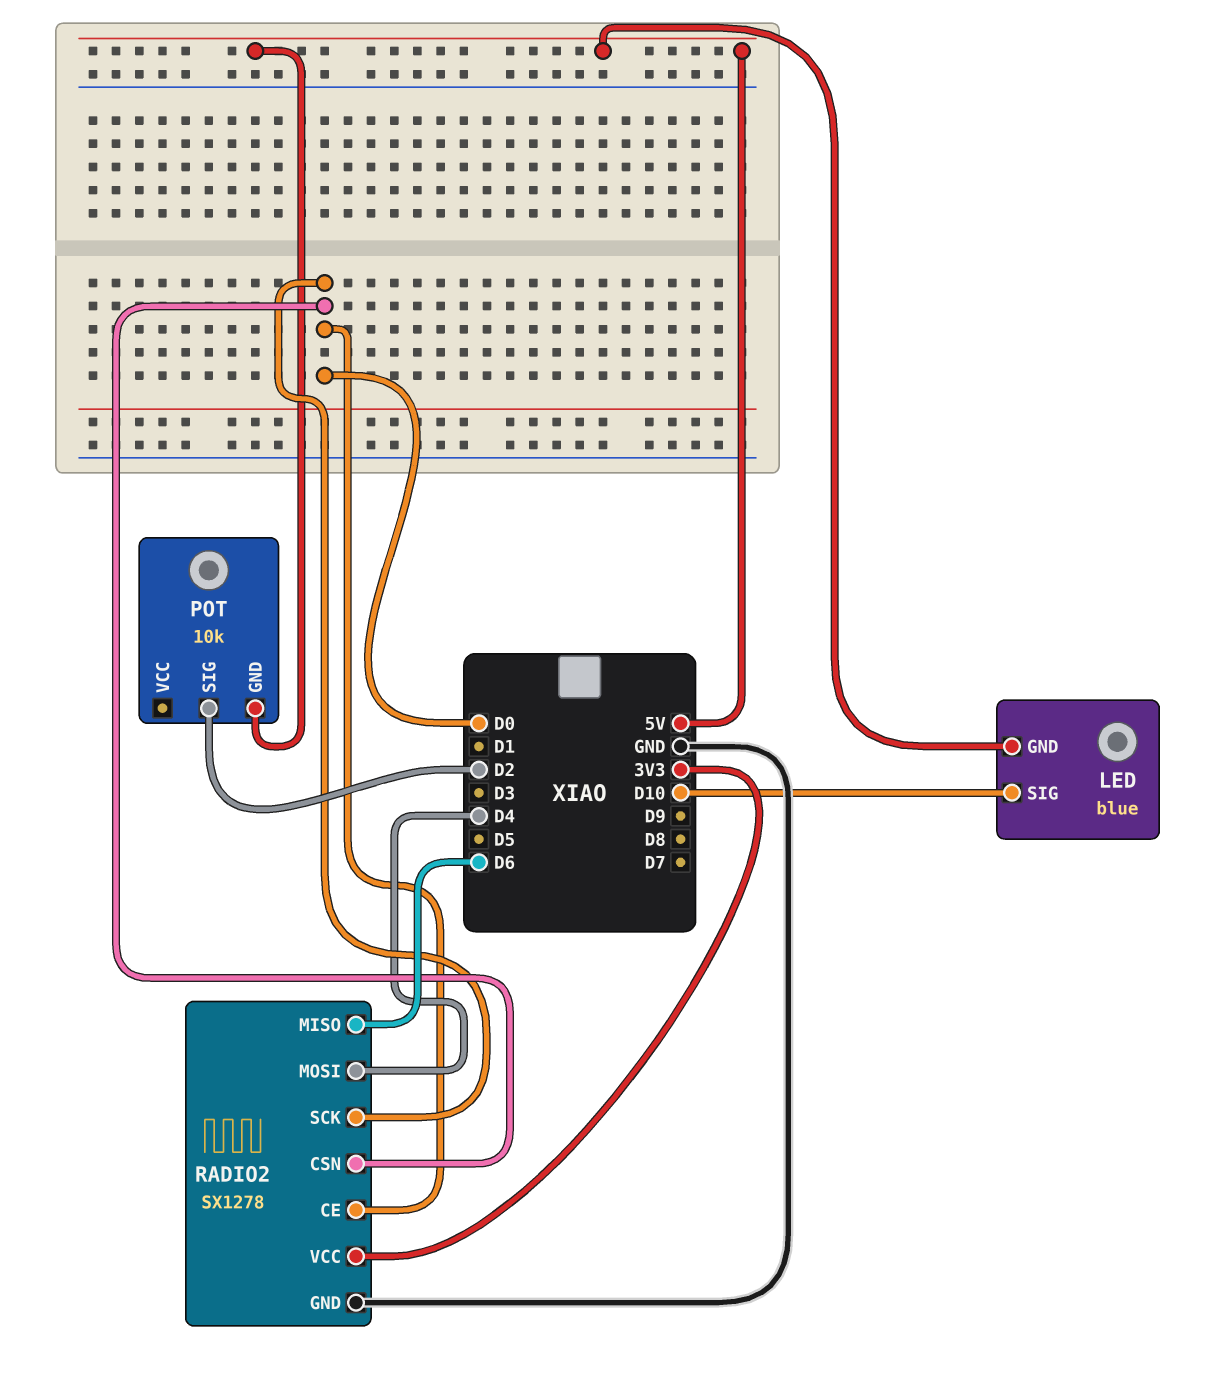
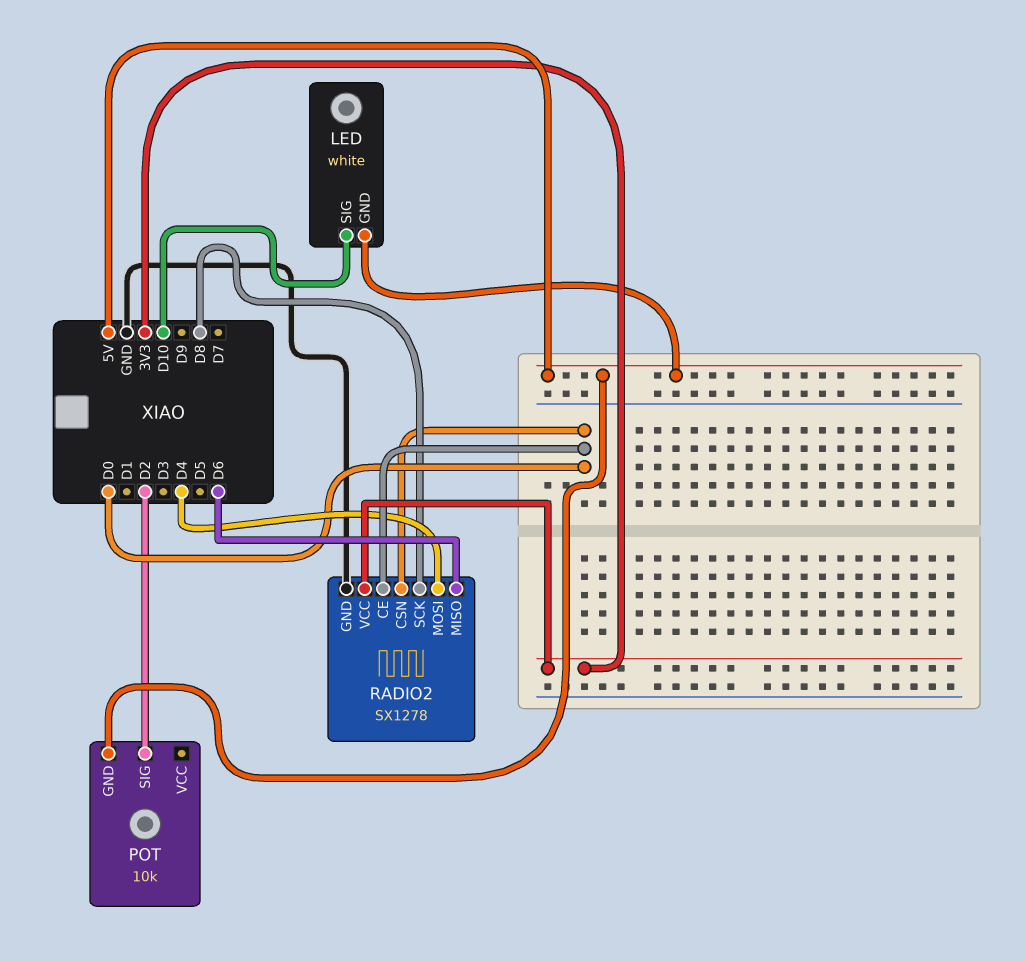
LED: blue -> white
RADIO2 pin SCK: D0 -> D8

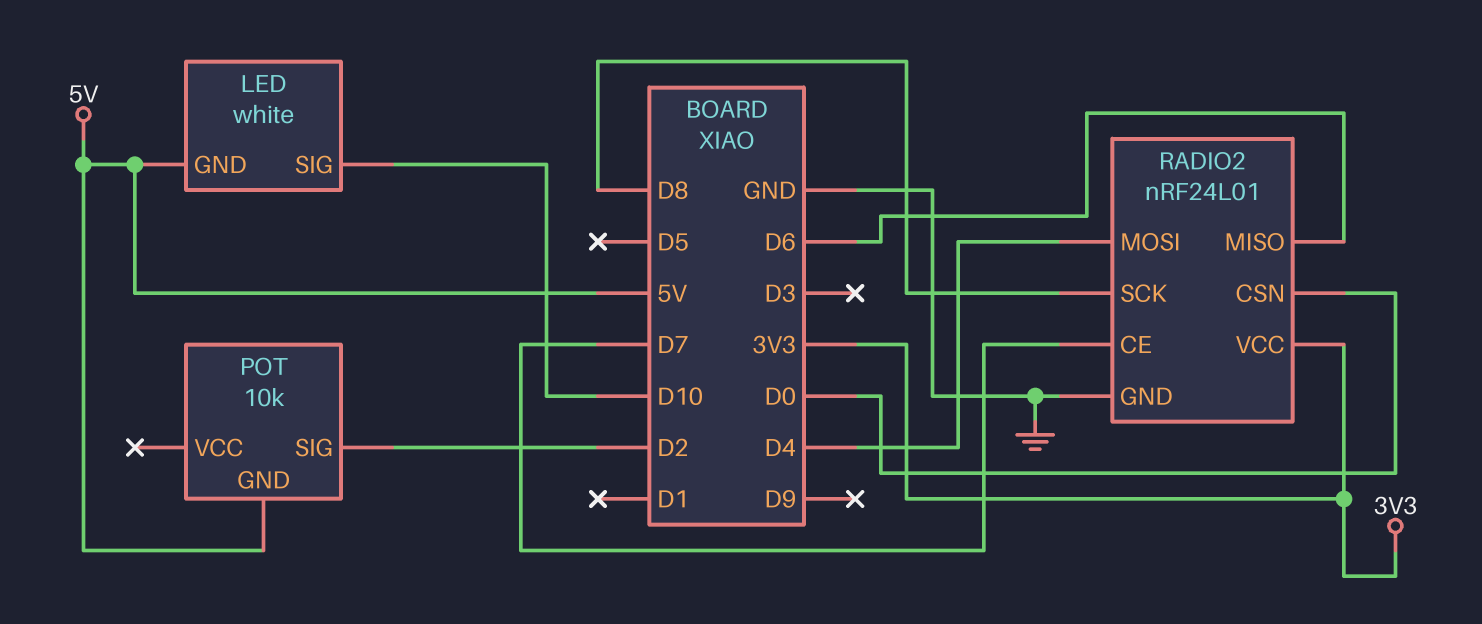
RADIO2: SX1278 -> nRF24L01
RADIO2 pin CE: D0 -> D7

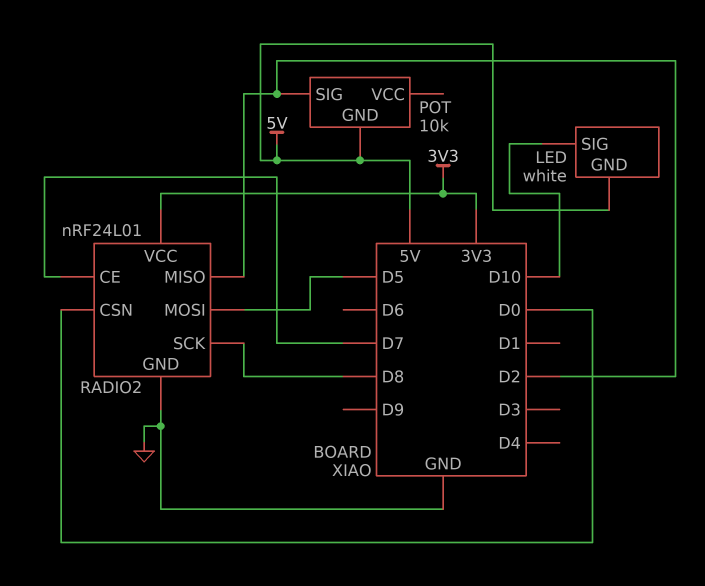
RADIO2 pin MISO: D6 -> D2
RADIO2 pin MOSI: D4 -> D5

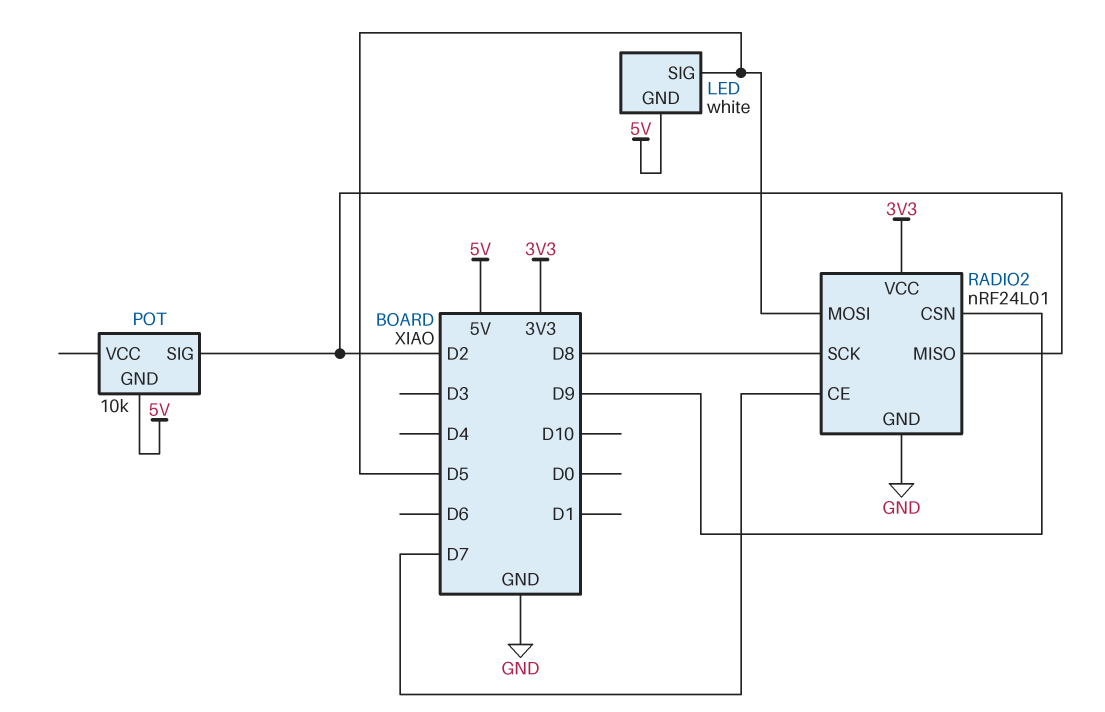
LED pin SIG: D10 -> D5
RADIO2 pin CSN: D0 -> D9

